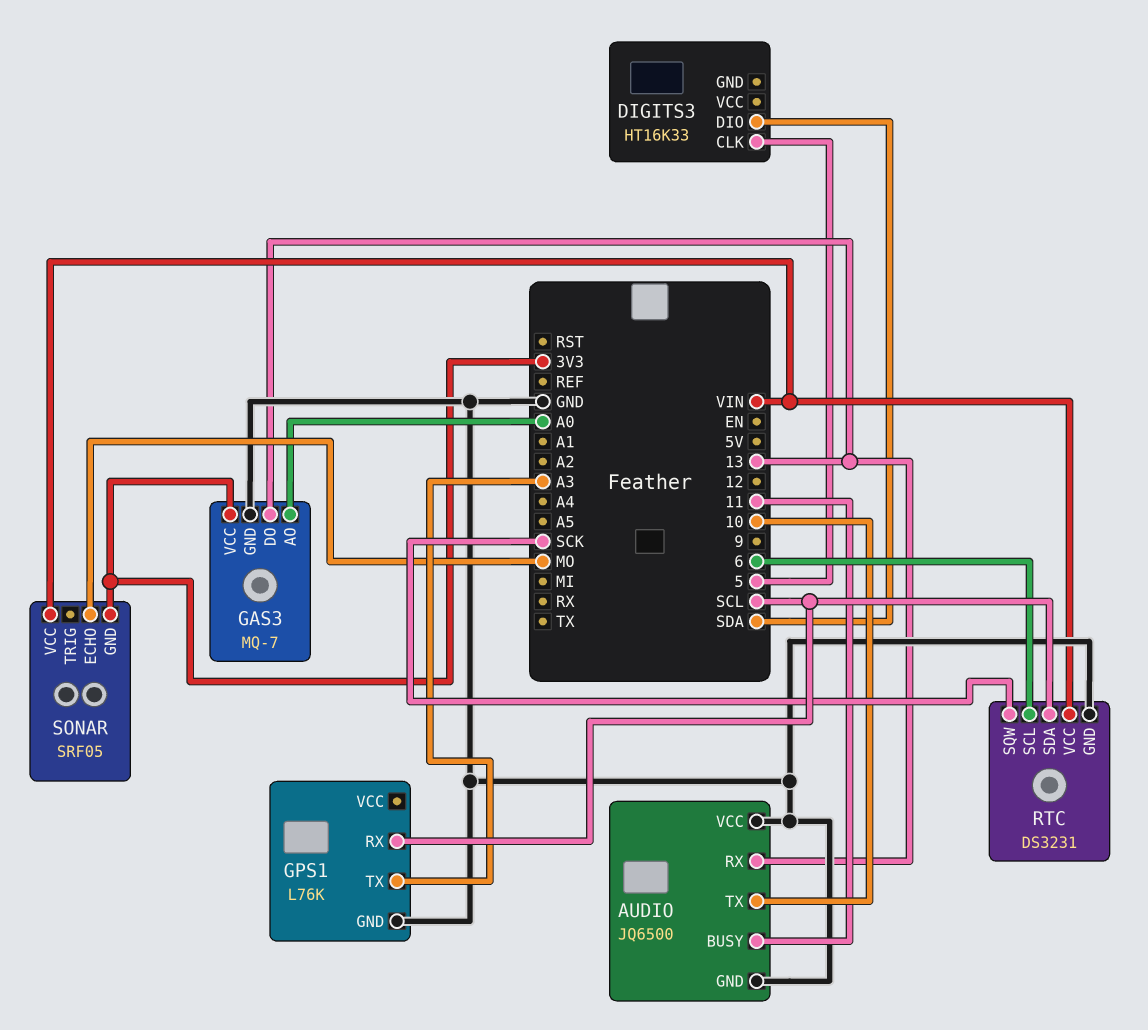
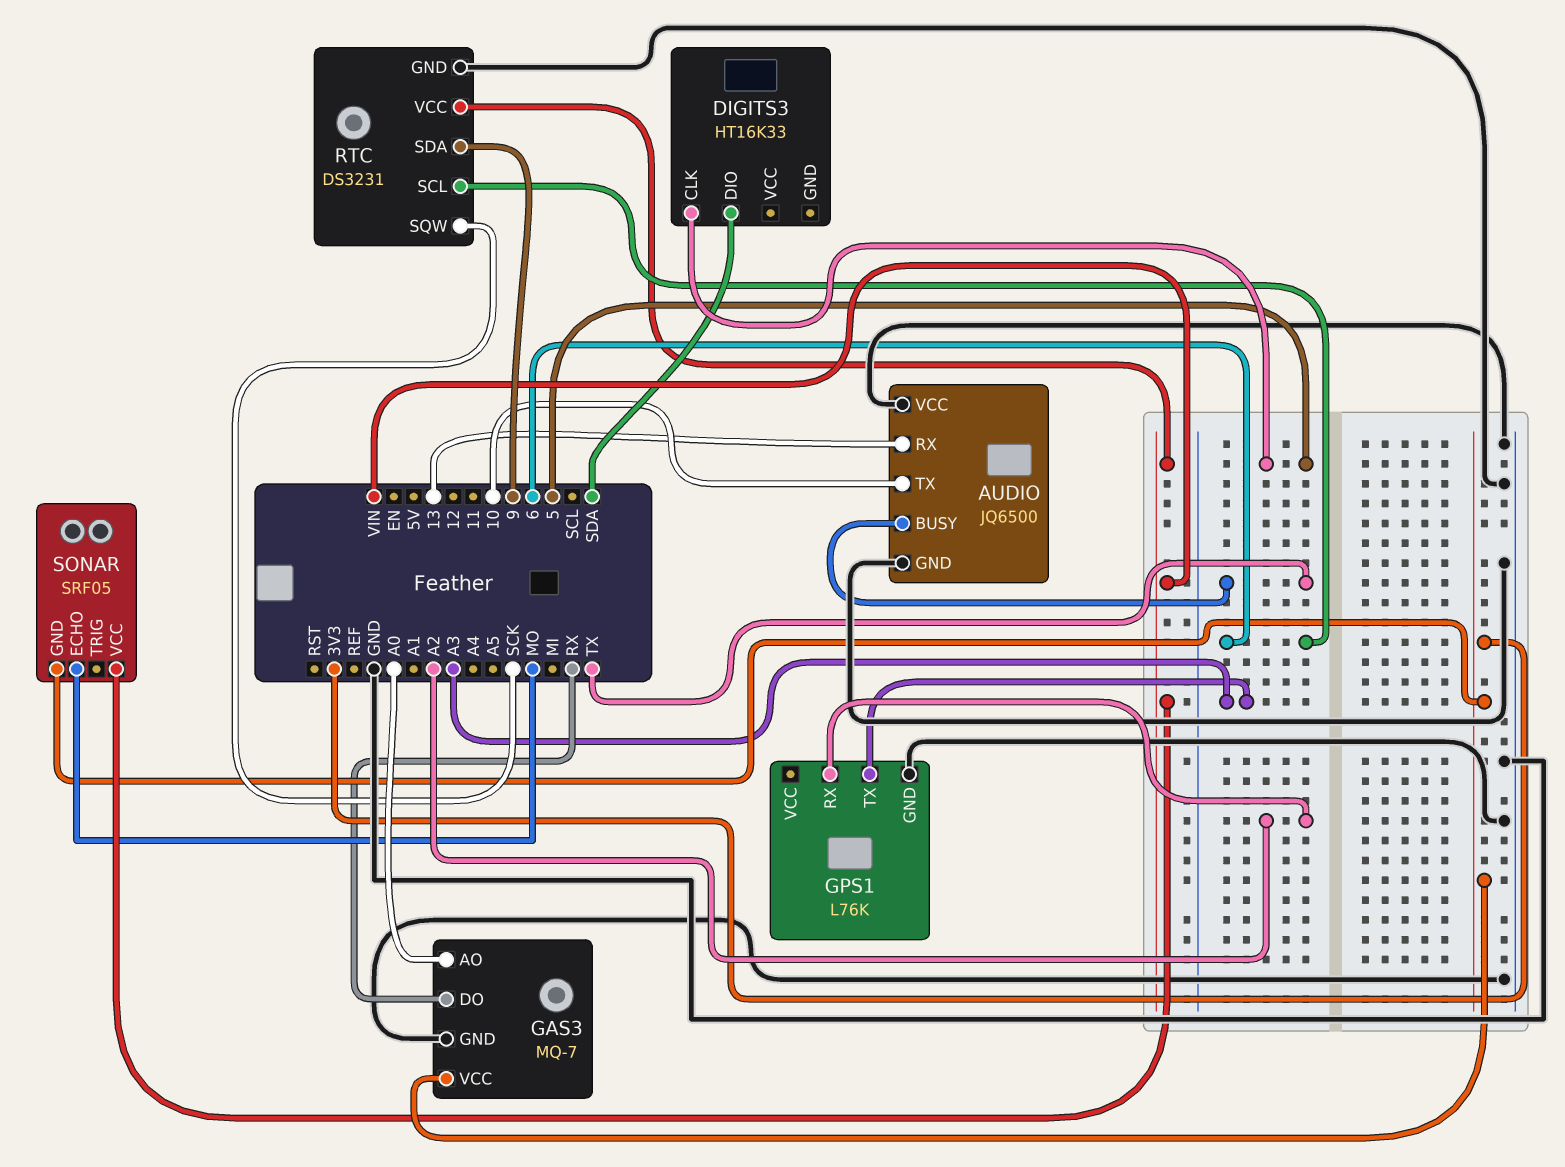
AUDIO pin BUSY: 11 -> TX
GAS3 pin DO: 13 -> RX
GPS1 pin RX: SCL -> A2
RTC pin SDA: SCL -> 9

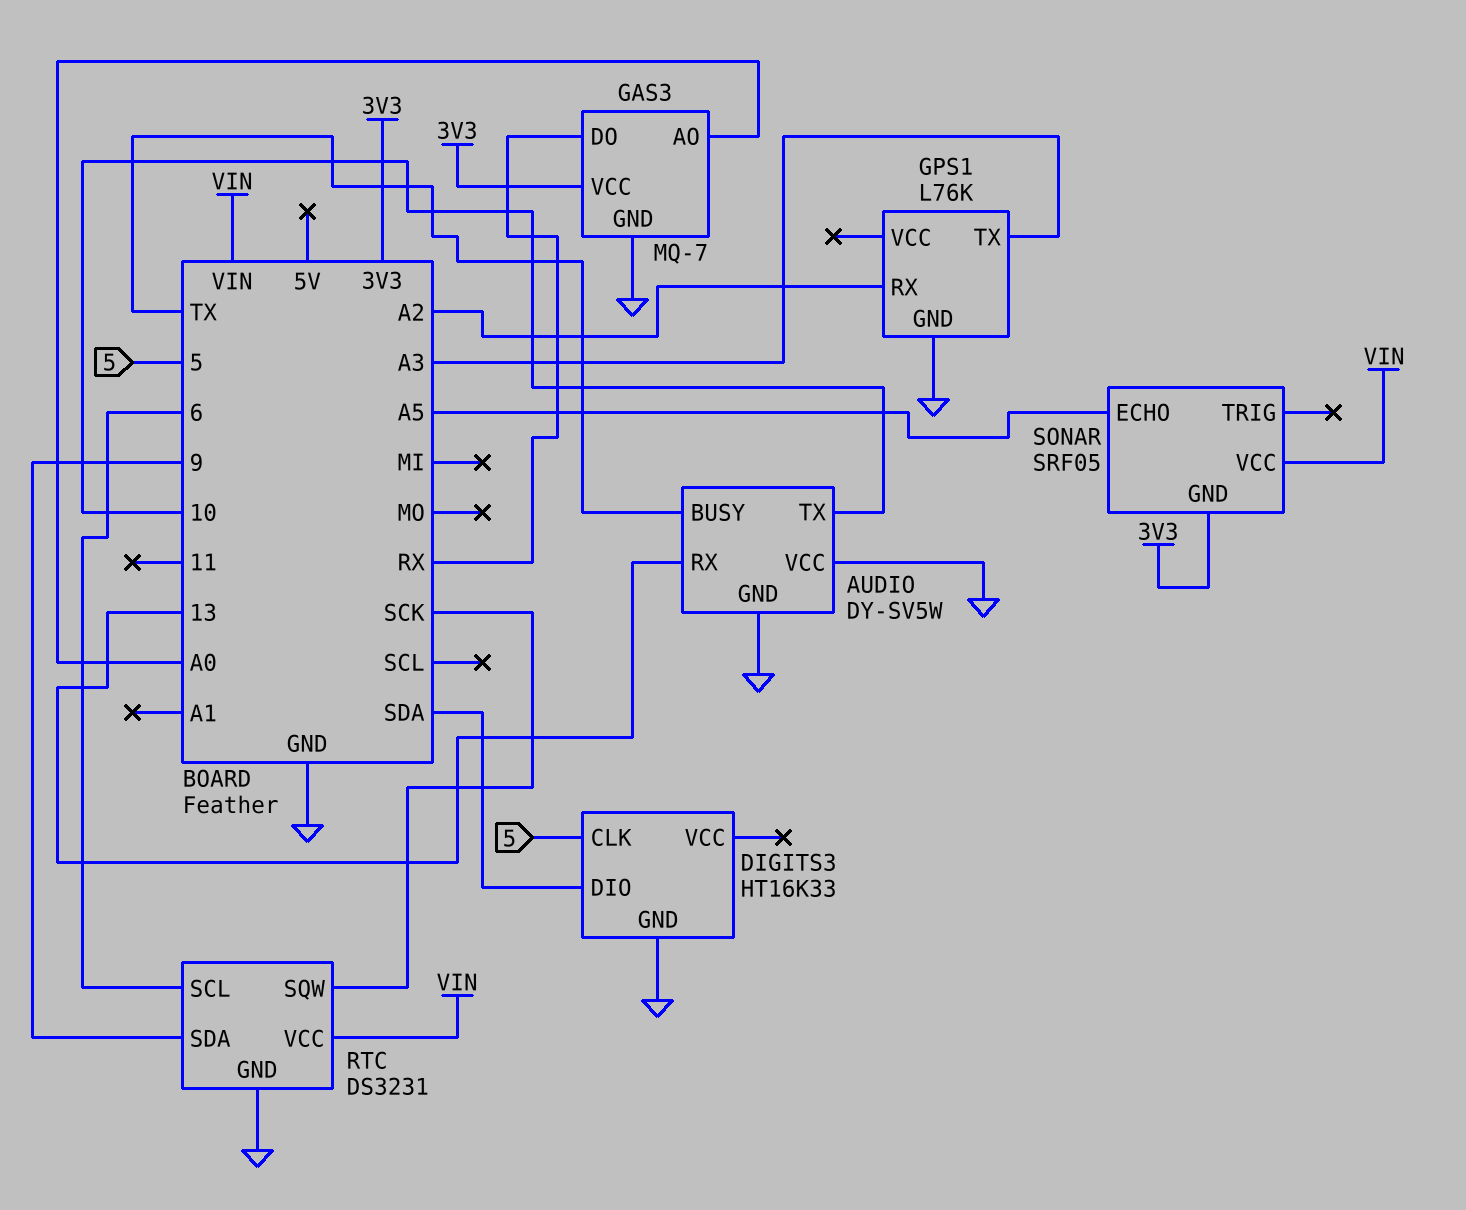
AUDIO: JQ6500 -> DY-SV5W
DIGITS3 pin GND: none -> GND
SONAR pin ECHO: MO -> A5

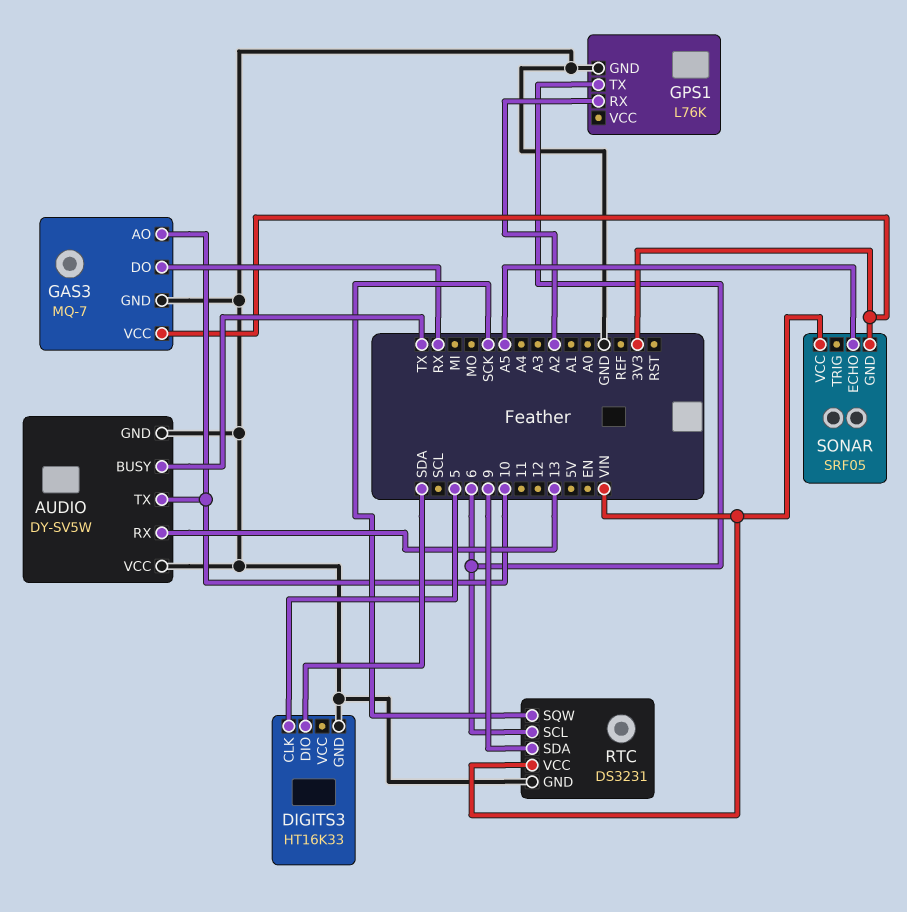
GAS3 pin AO: A0 -> 10
GPS1 pin TX: A3 -> 6

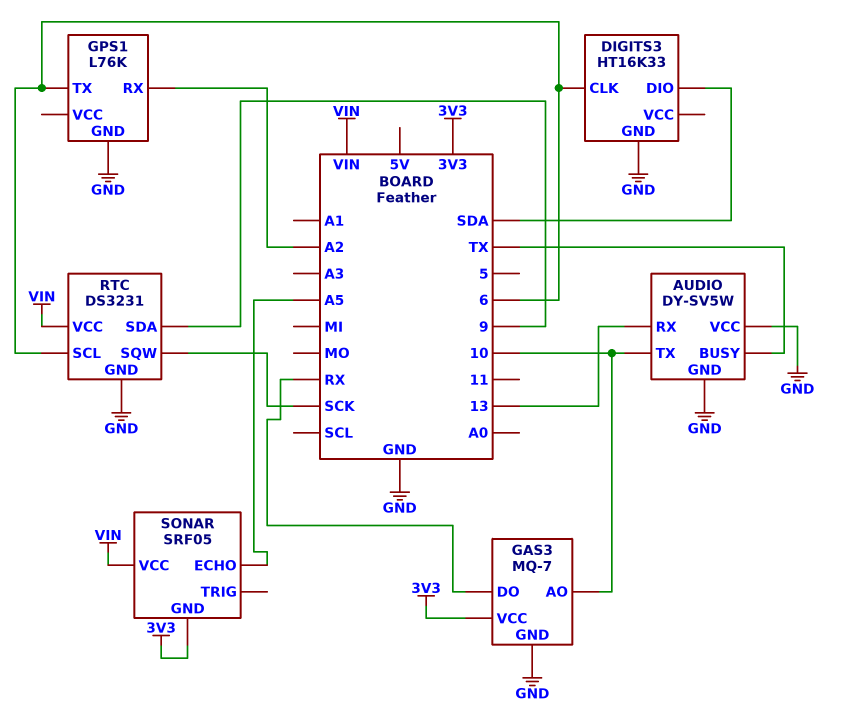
DIGITS3 pin CLK: 5 -> 6

